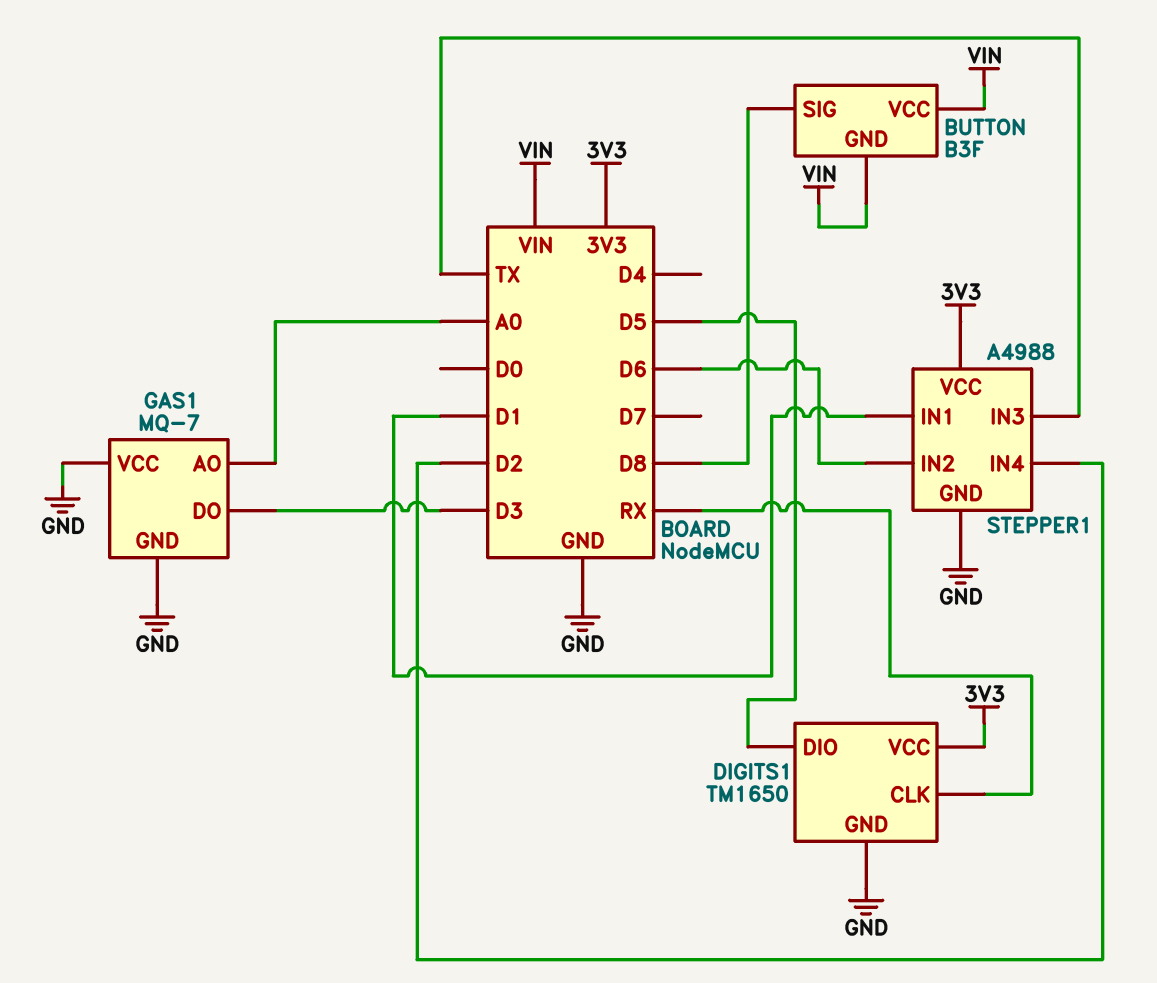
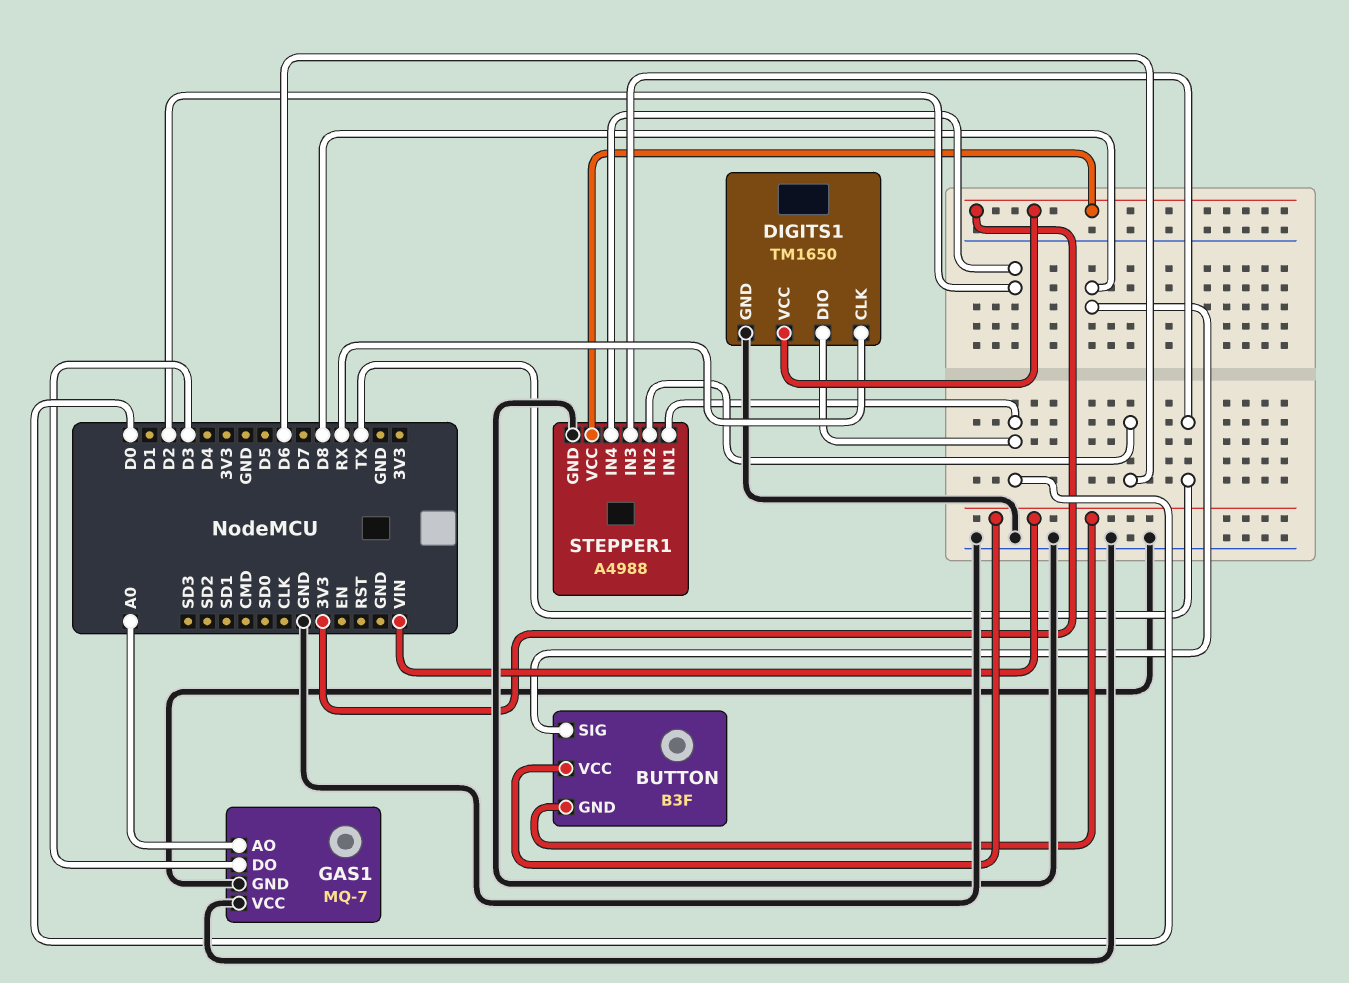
DIGITS1 pin DIO: D5 -> D0
STEPPER1 pin IN1: D1 -> D0

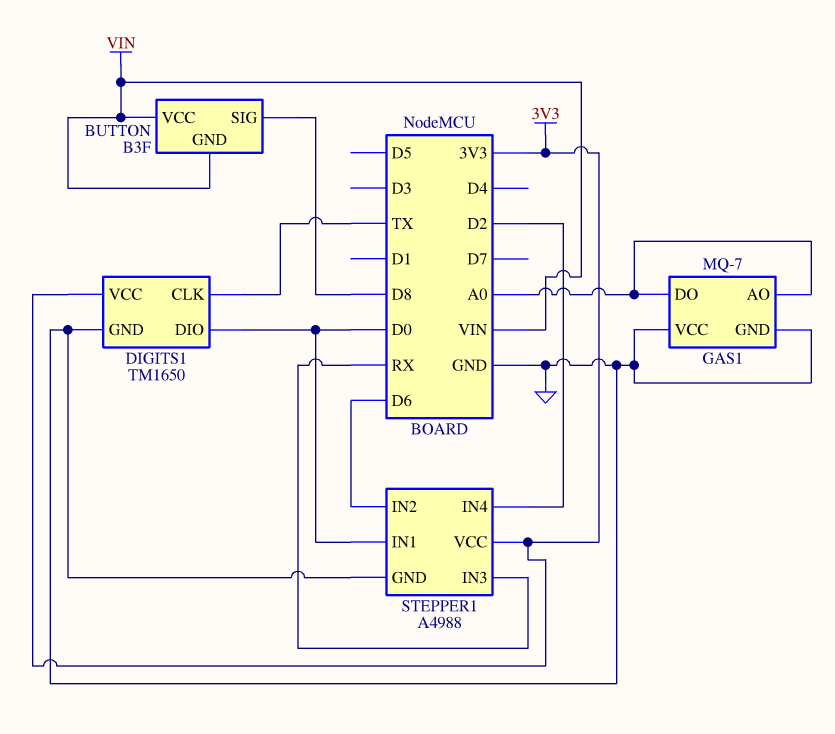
DIGITS1 pin CLK: RX -> TX
GAS1 pin DO: D3 -> A0
STEPPER1 pin IN3: TX -> RX

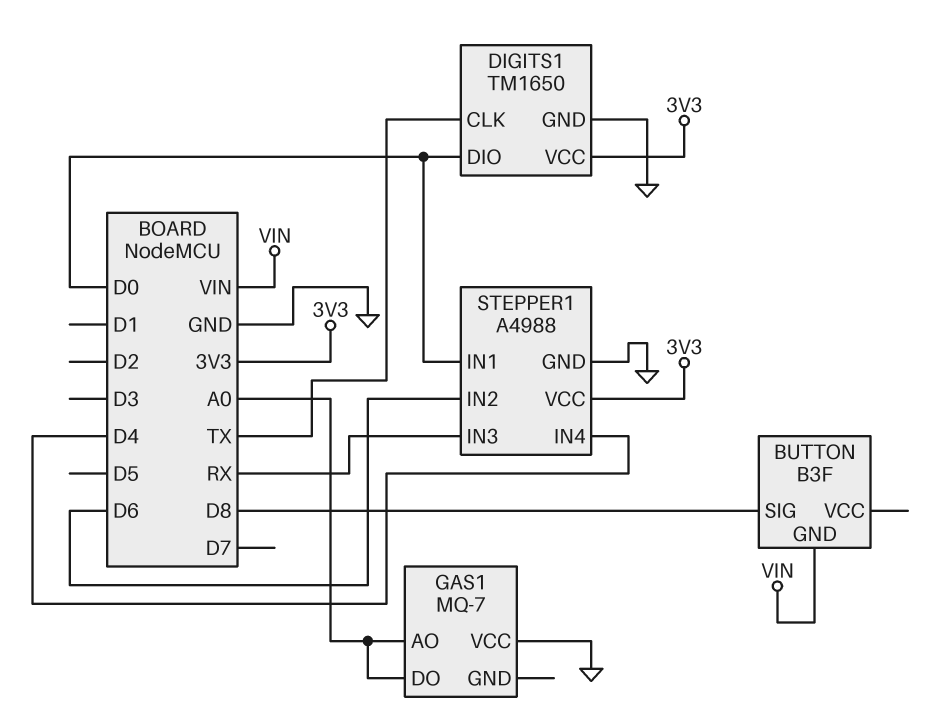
BUTTON pin VCC: VIN -> none
GAS1 pin GND: GND -> none
STEPPER1 pin IN4: D2 -> D4

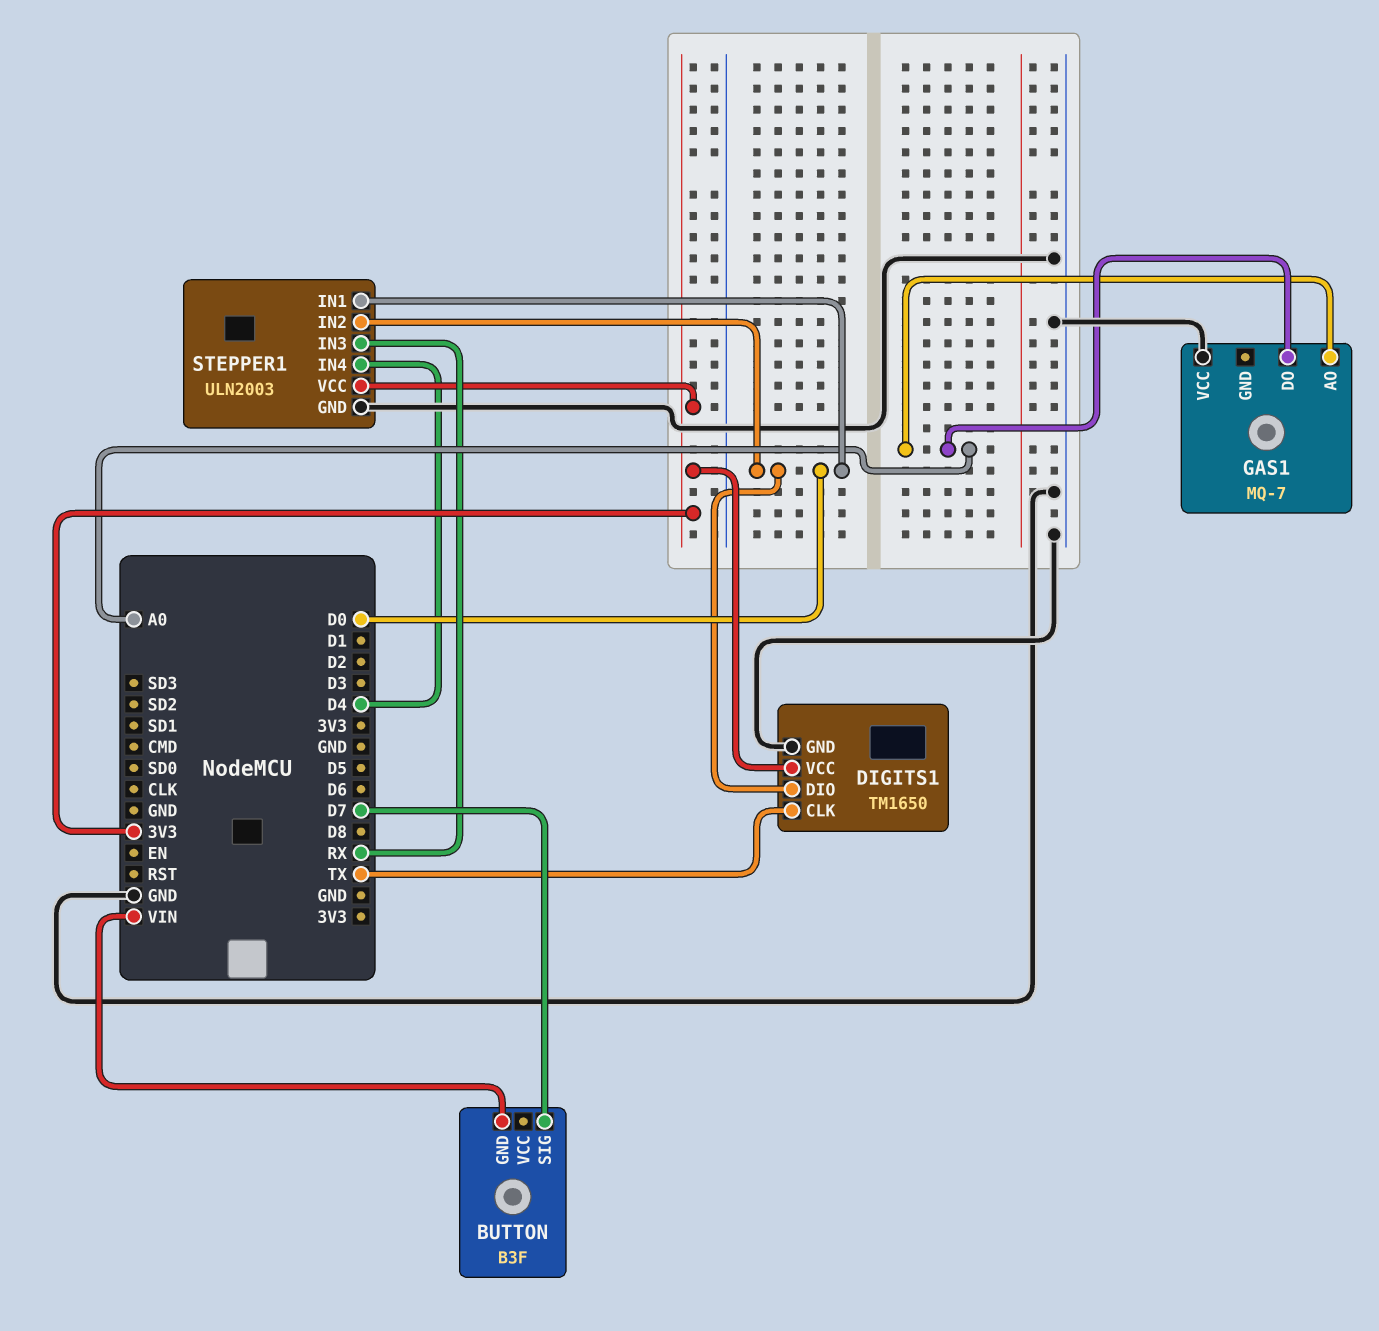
BUTTON pin SIG: D8 -> D7
STEPPER1: A4988 -> ULN2003
STEPPER1 pin IN2: D6 -> D0

